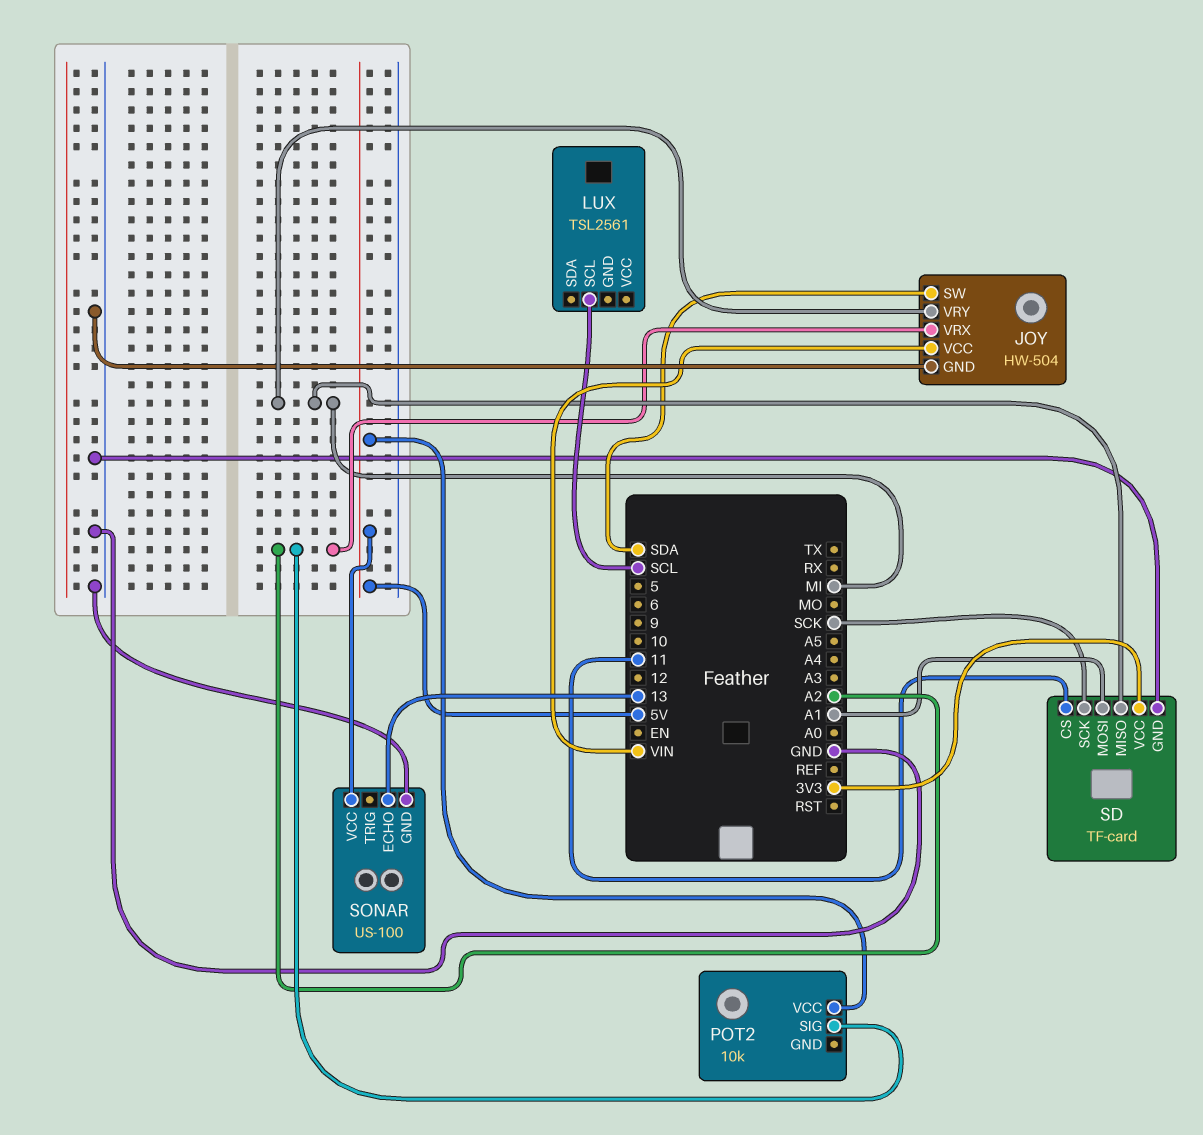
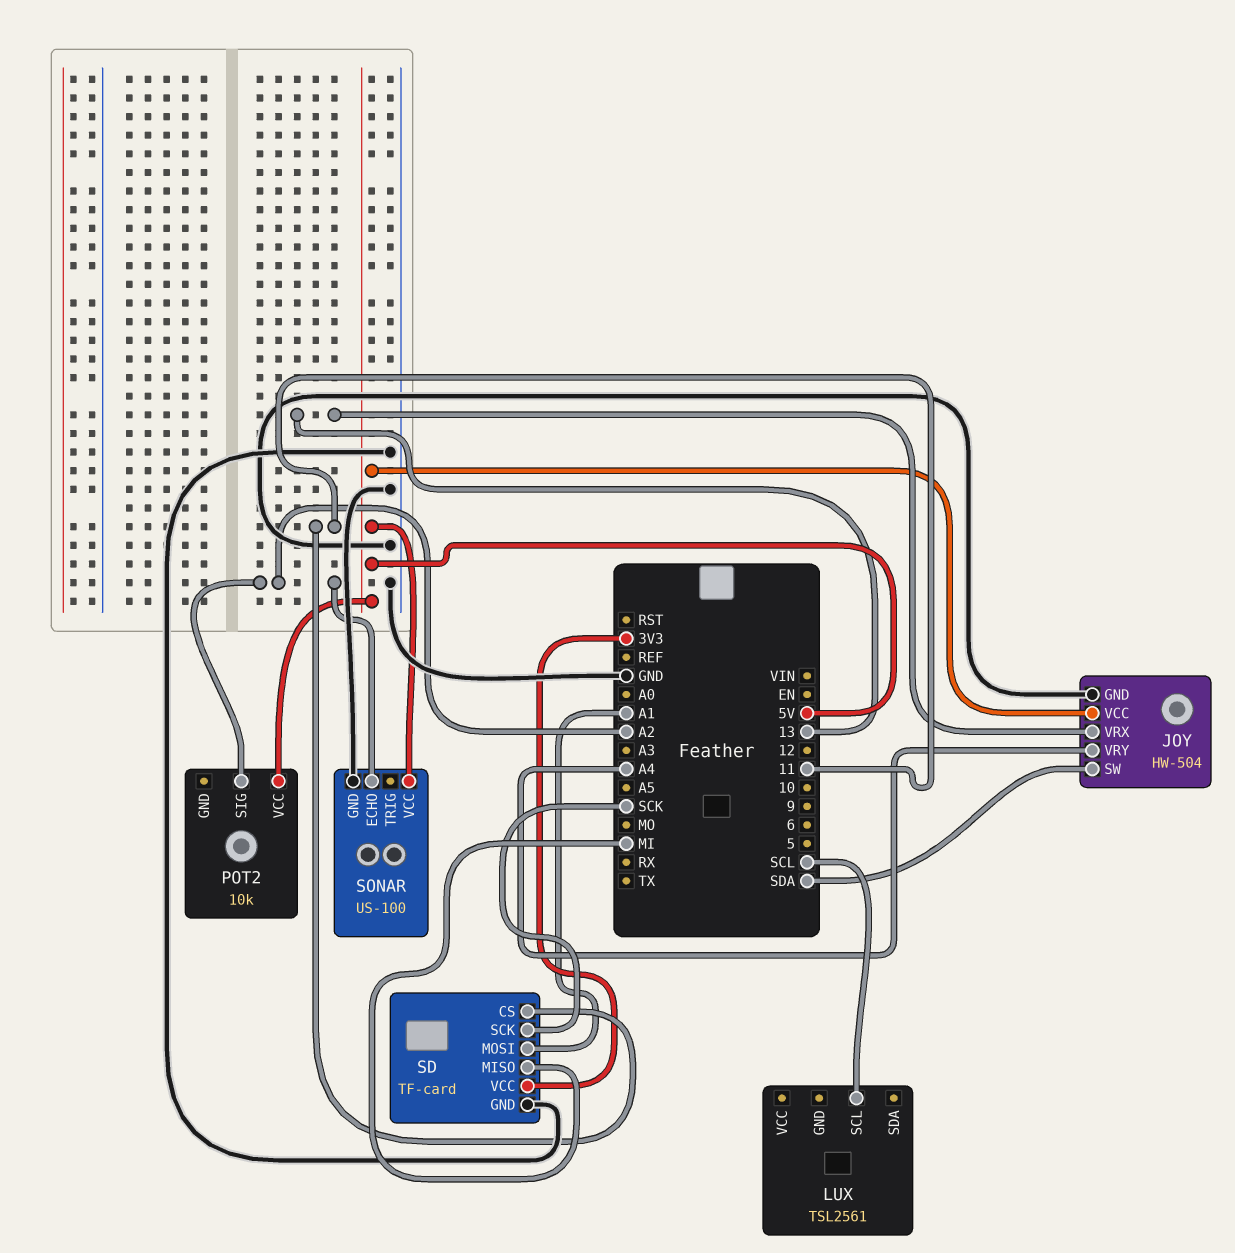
JOY pin VCC: VIN -> 5V
JOY pin VRX: A2 -> 13
JOY pin VRY: MI -> A4
SONAR pin ECHO: 13 -> A2

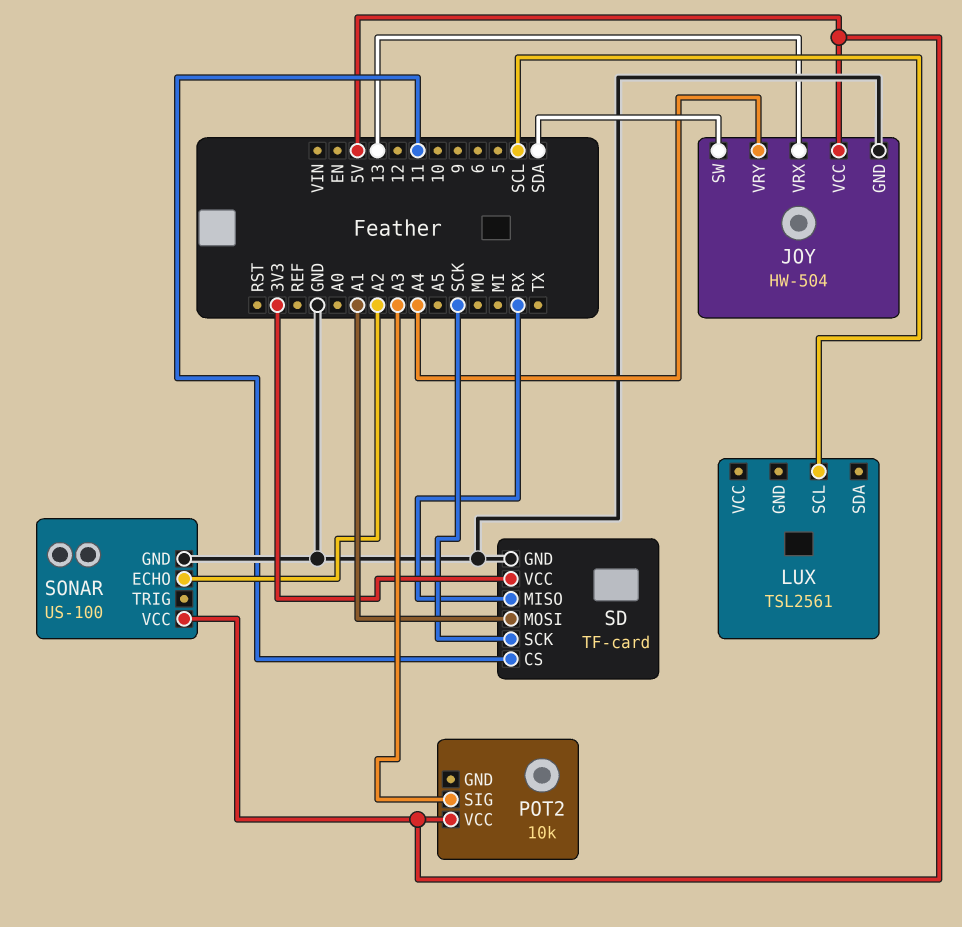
POT2 pin SIG: A2 -> A3
SD pin MISO: MI -> RX

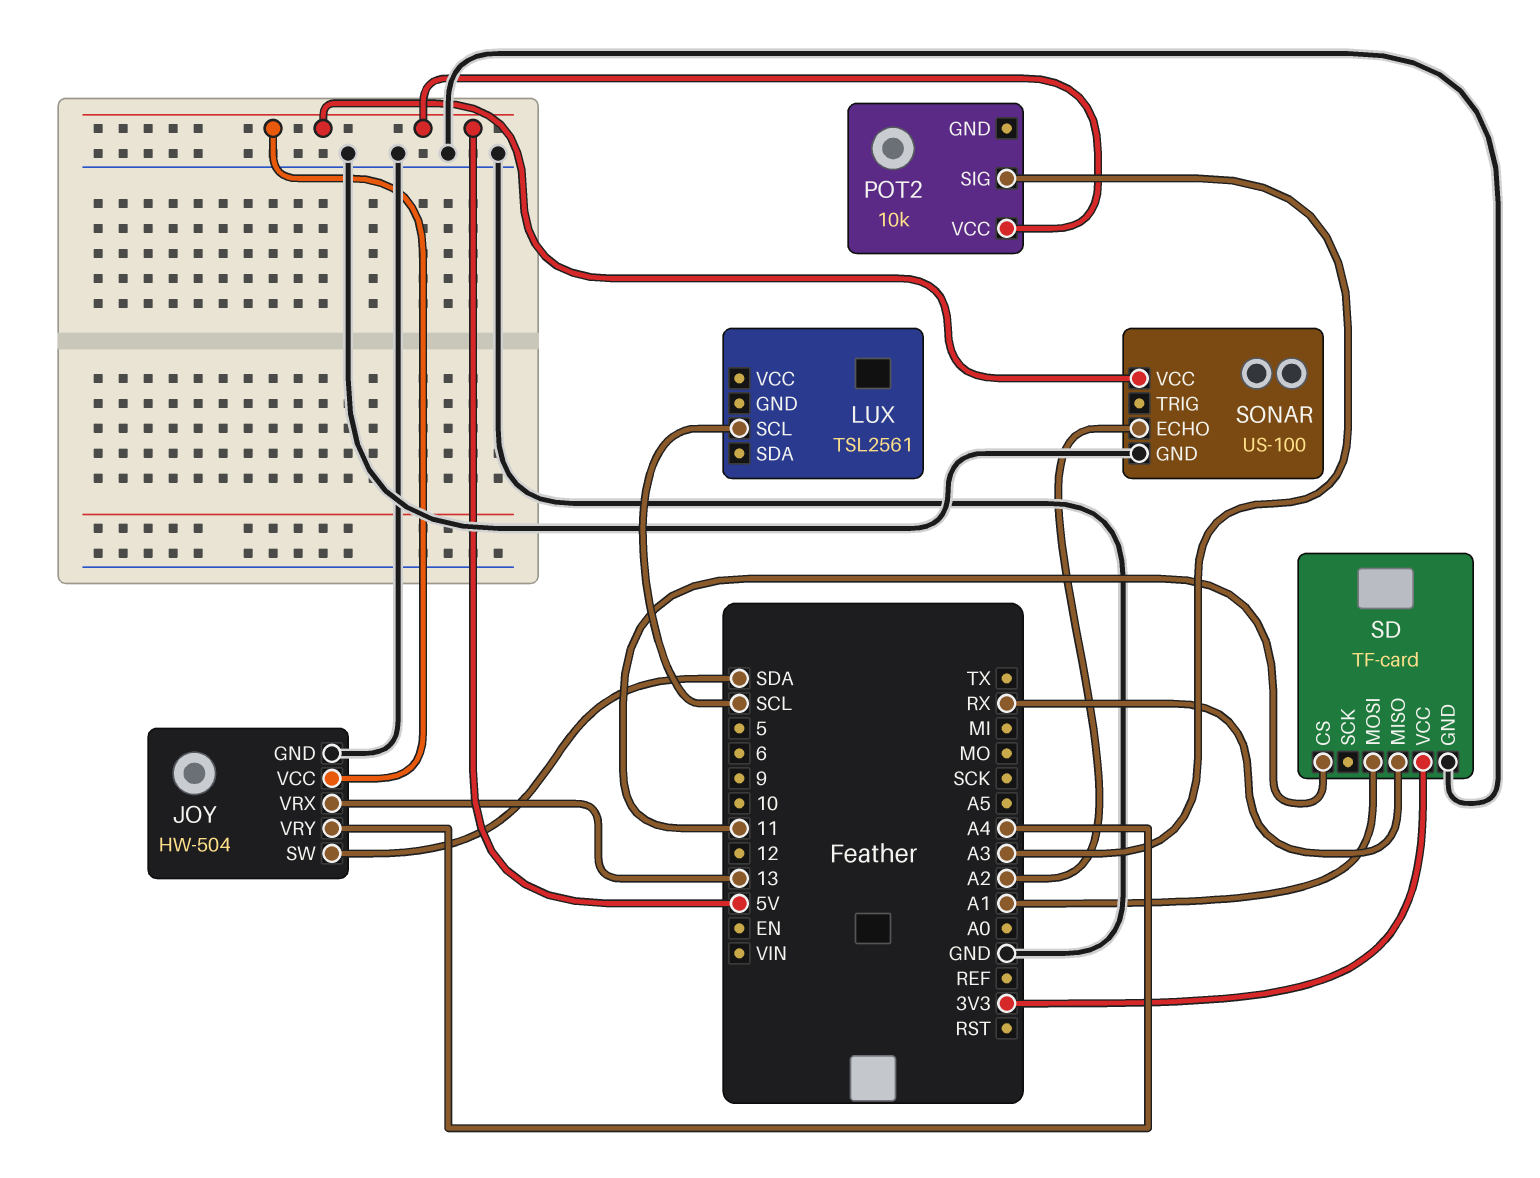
SD pin SCK: SCK -> none

